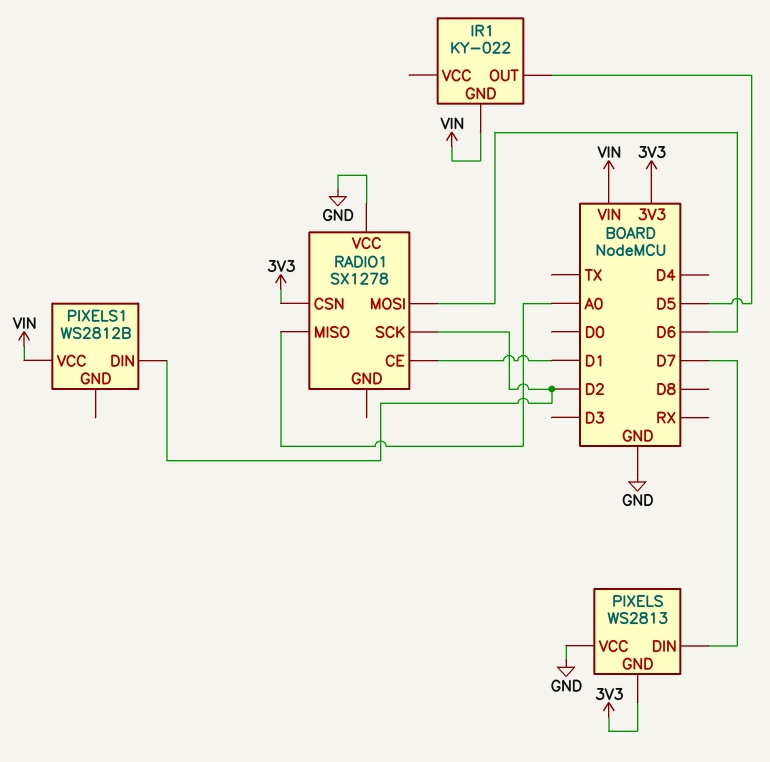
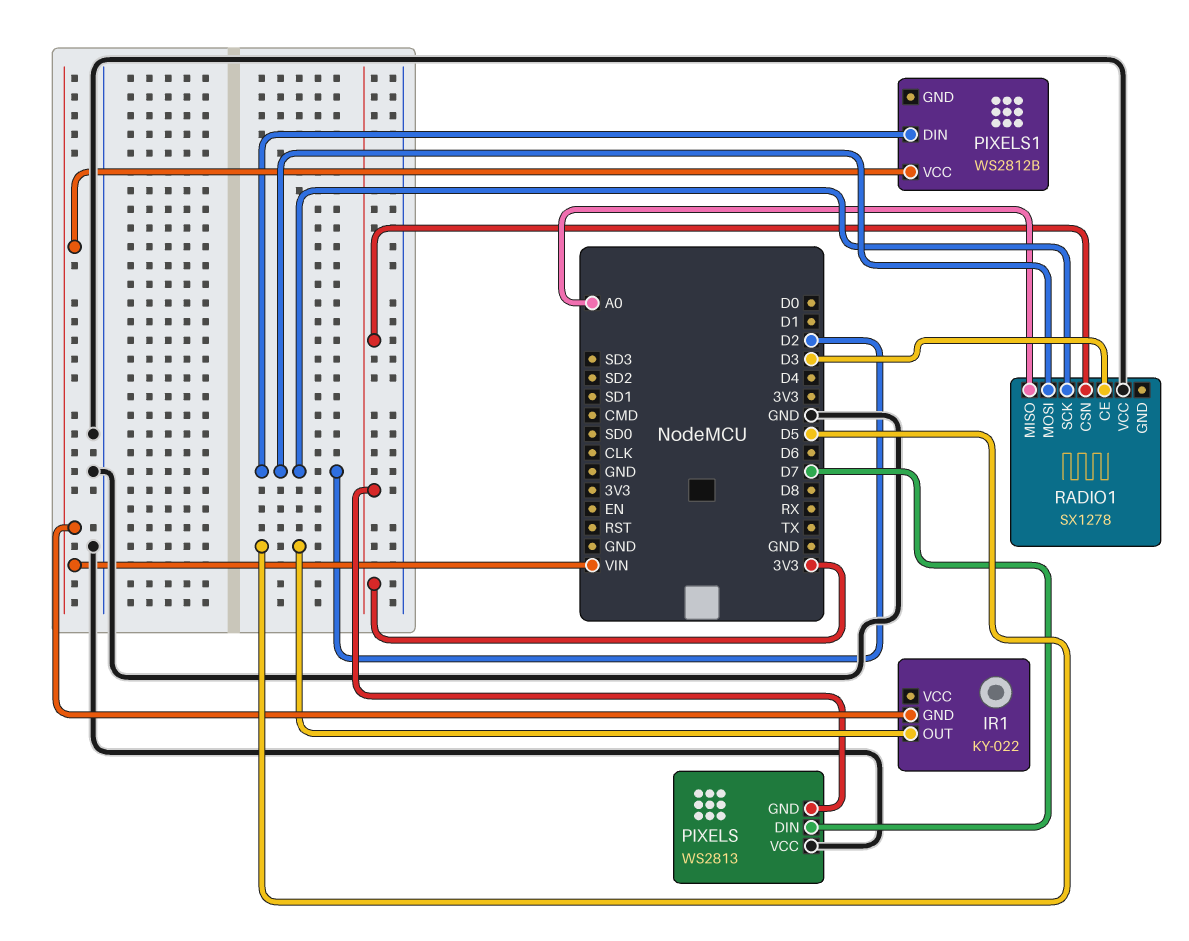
RADIO1 pin CE: D1 -> D3
RADIO1 pin MOSI: D6 -> D2

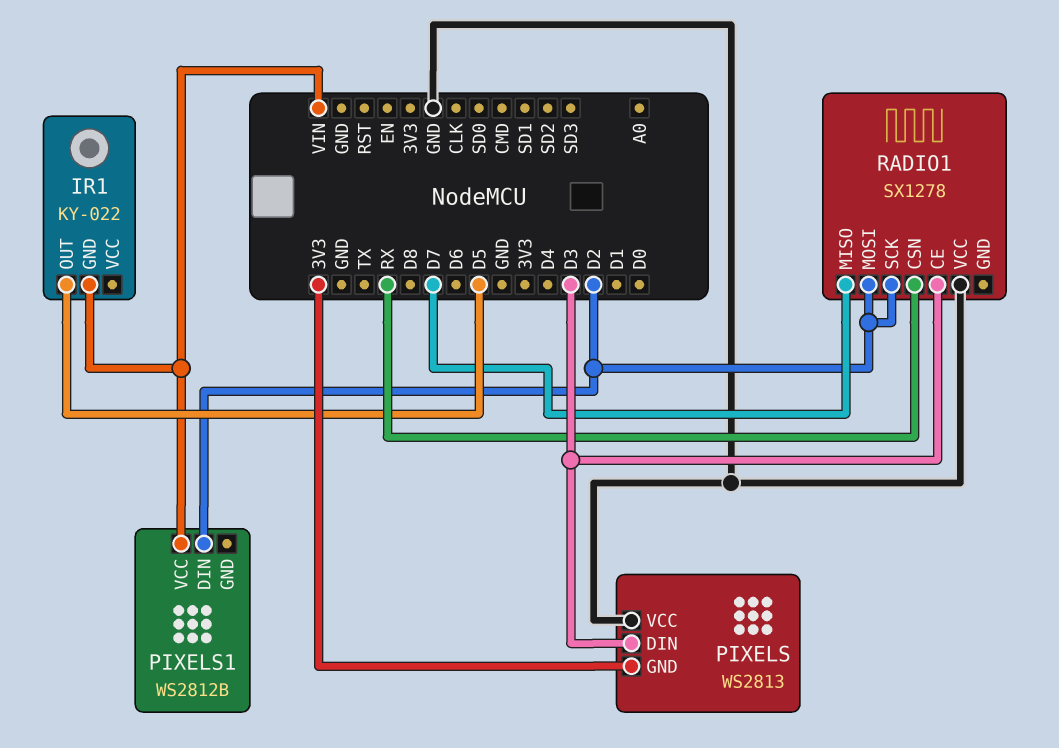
PIXELS pin DIN: D7 -> D3
RADIO1 pin CSN: 3V3 -> RX
RADIO1 pin MISO: A0 -> D7

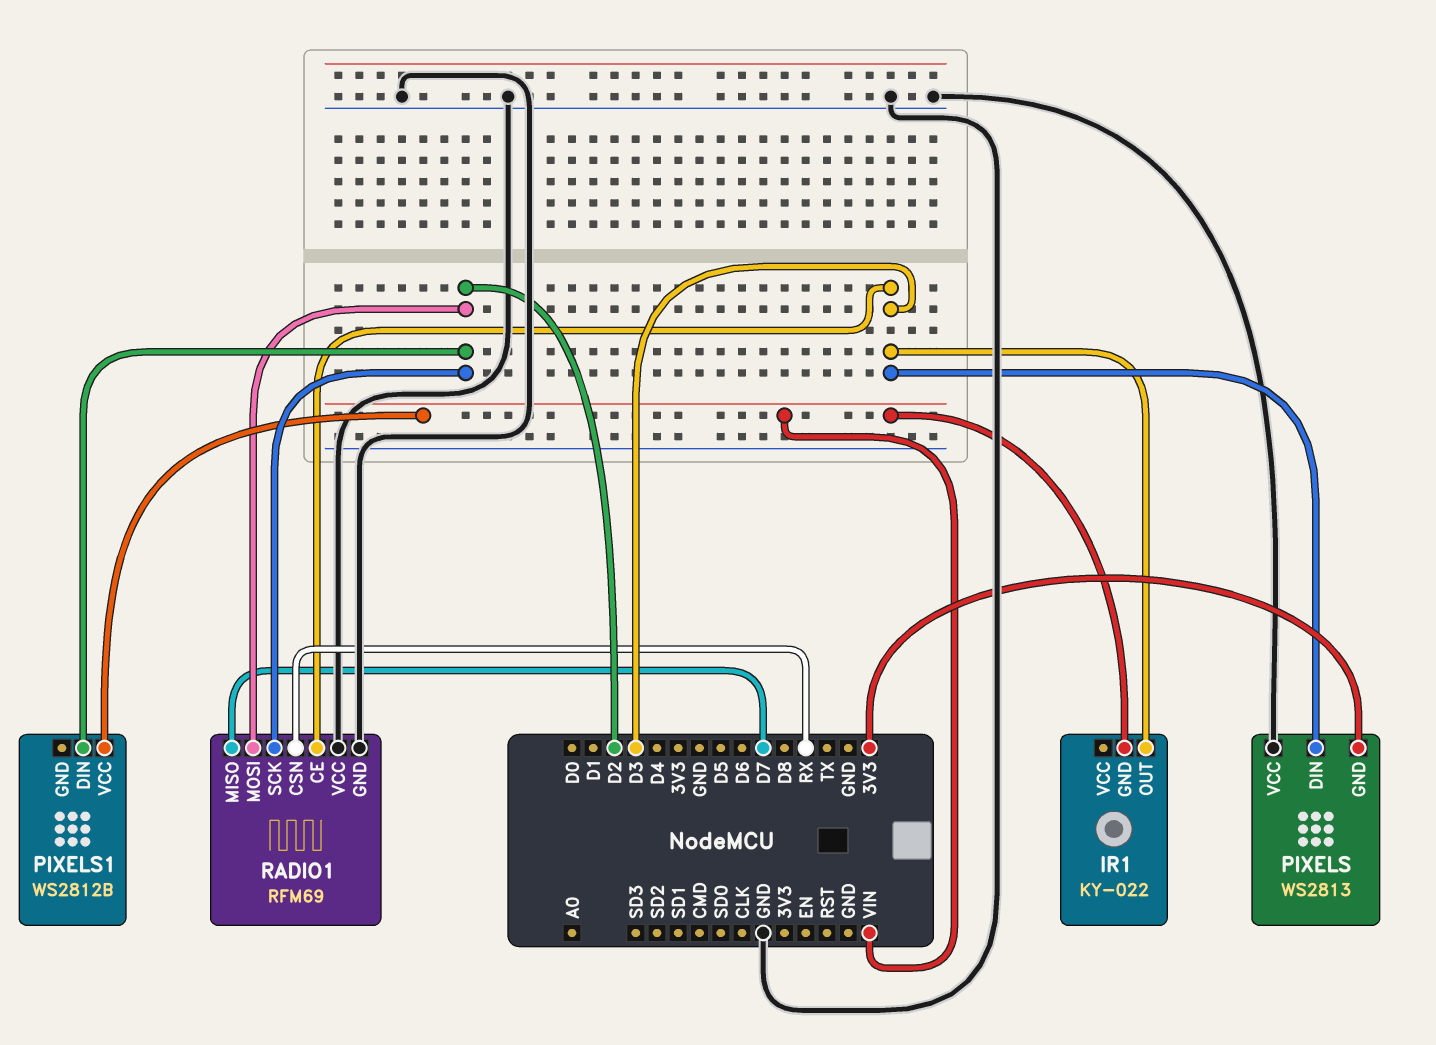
IR1 pin OUT: D5 -> D3
RADIO1: SX1278 -> RFM69
RADIO1 pin GND: none -> GND

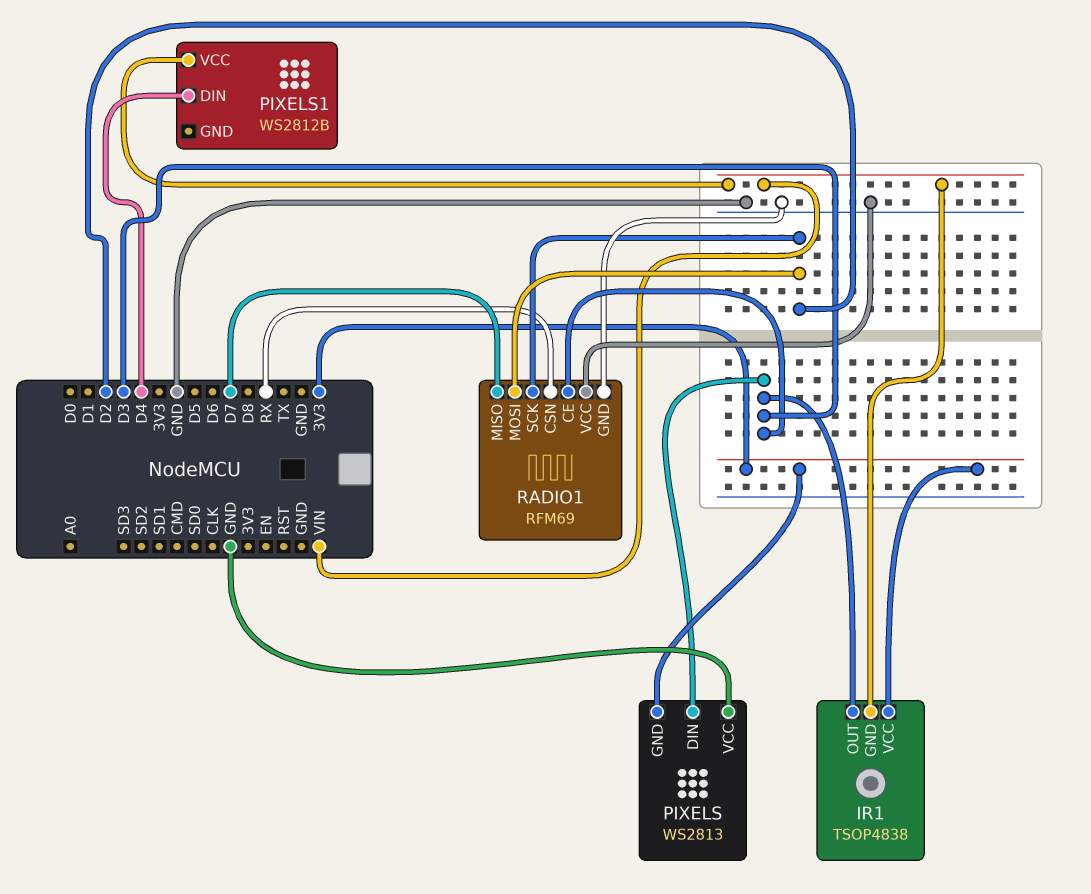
IR1: KY-022 -> TSOP4838
IR1 pin VCC: none -> 3V3
PIXELS1 pin DIN: D2 -> D4

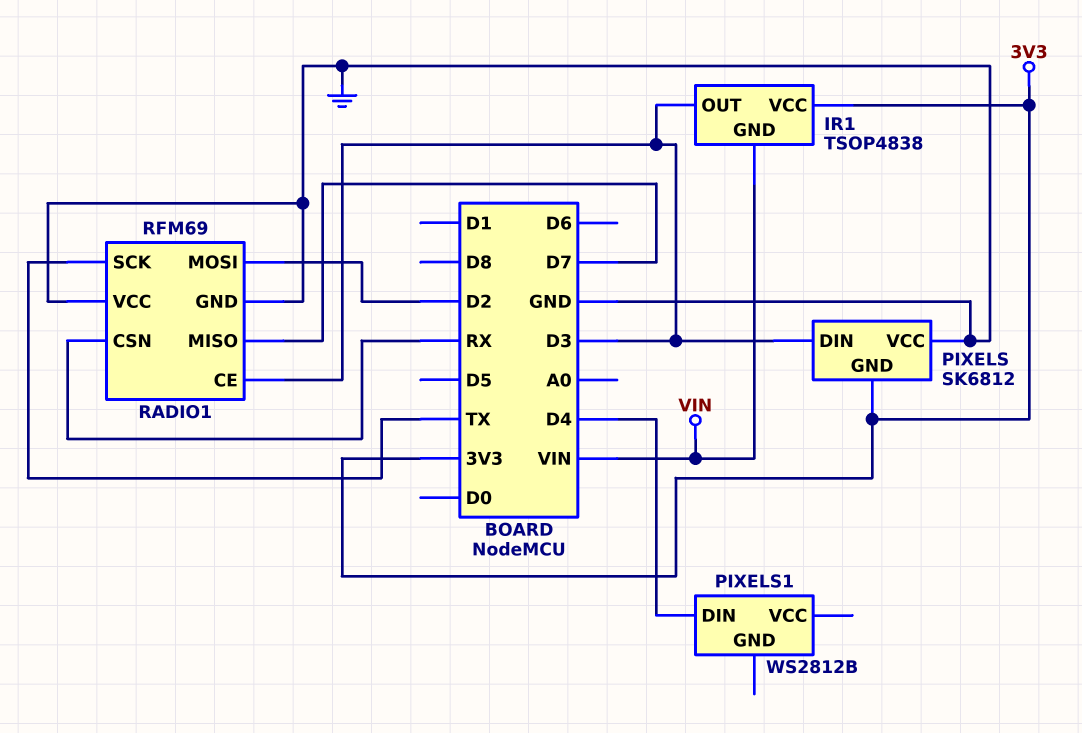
PIXELS: WS2813 -> SK6812
PIXELS1 pin VCC: VIN -> none
RADIO1 pin SCK: D2 -> TX

